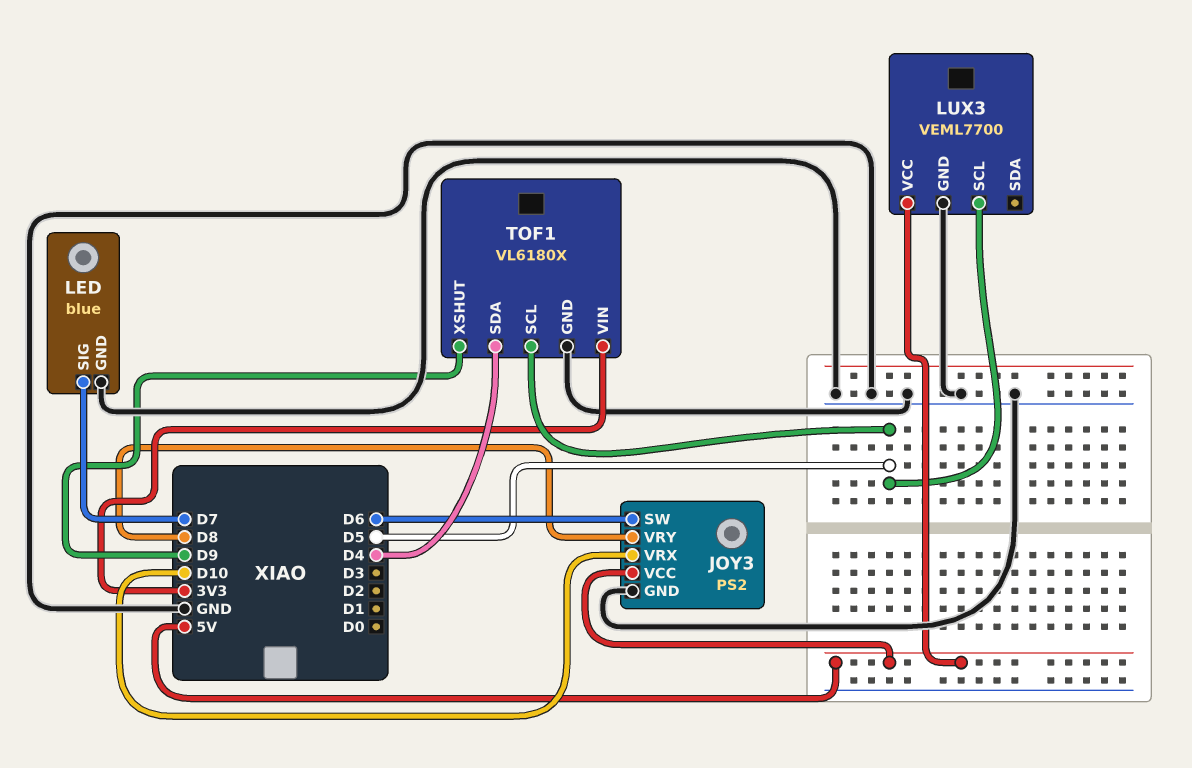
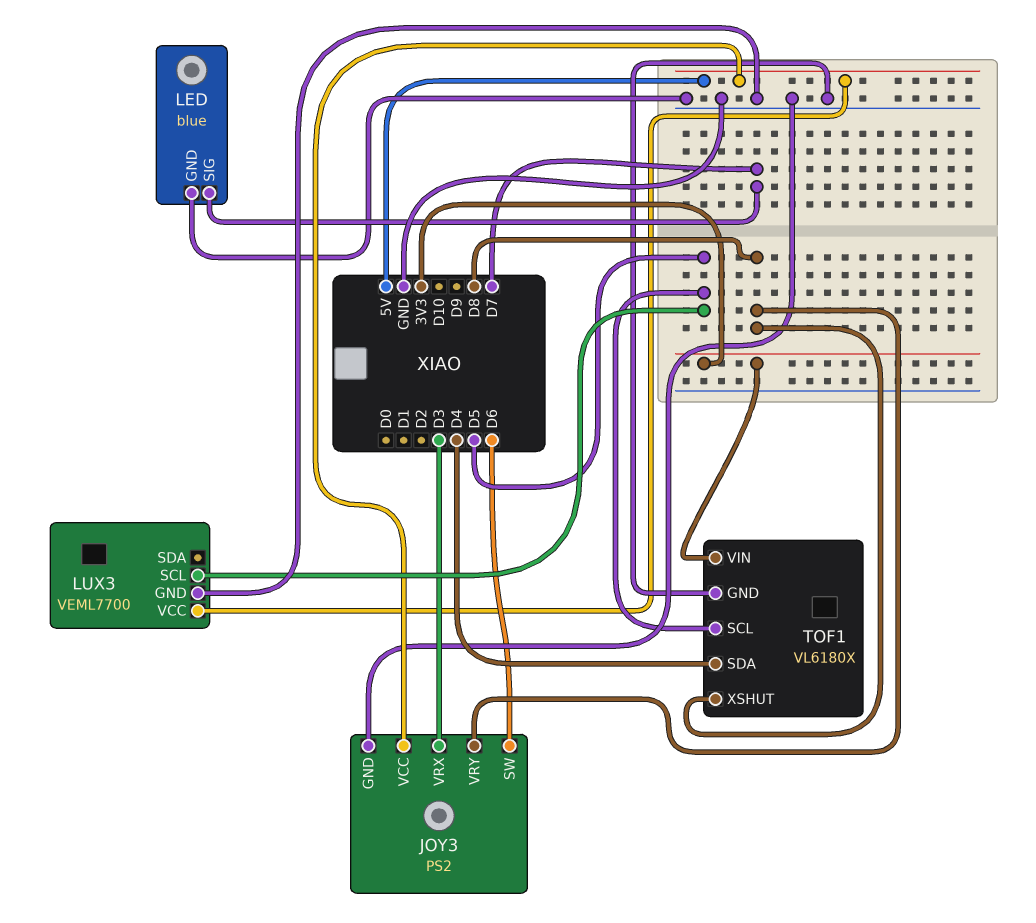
JOY3 pin VRX: D10 -> D3
TOF1 pin XSHUT: D9 -> D8

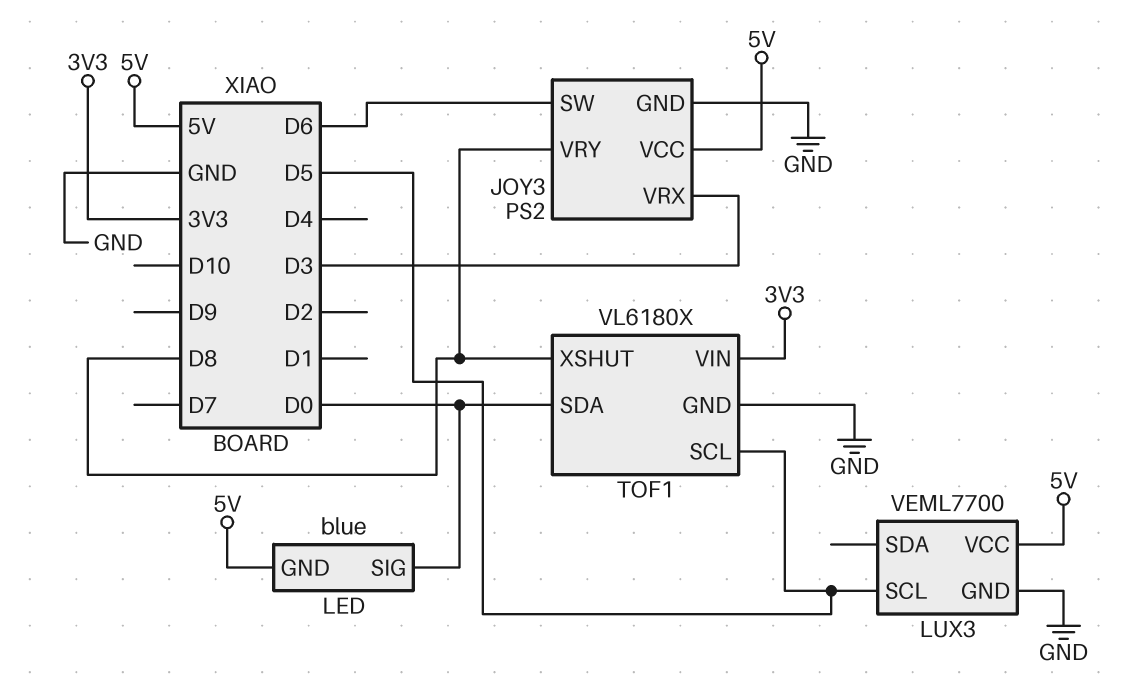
LED pin GND: GND -> 5V
LED pin SIG: D7 -> D0
TOF1 pin SDA: D4 -> D0

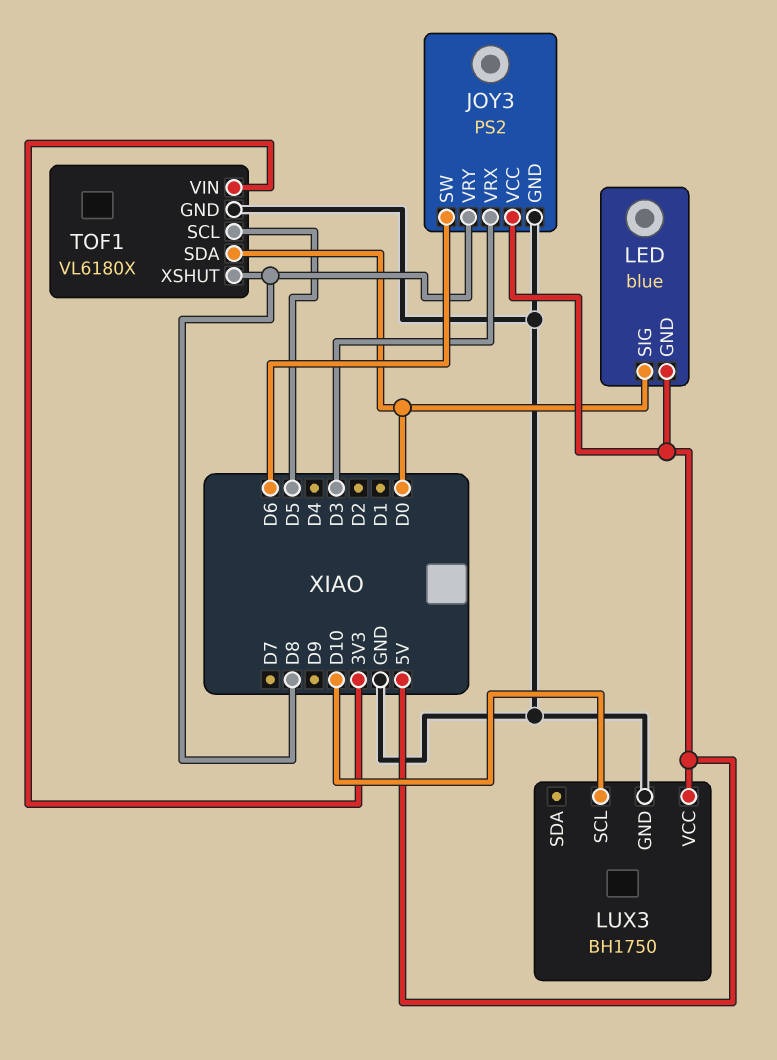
LUX3: VEML7700 -> BH1750
LUX3 pin SCL: D5 -> D10

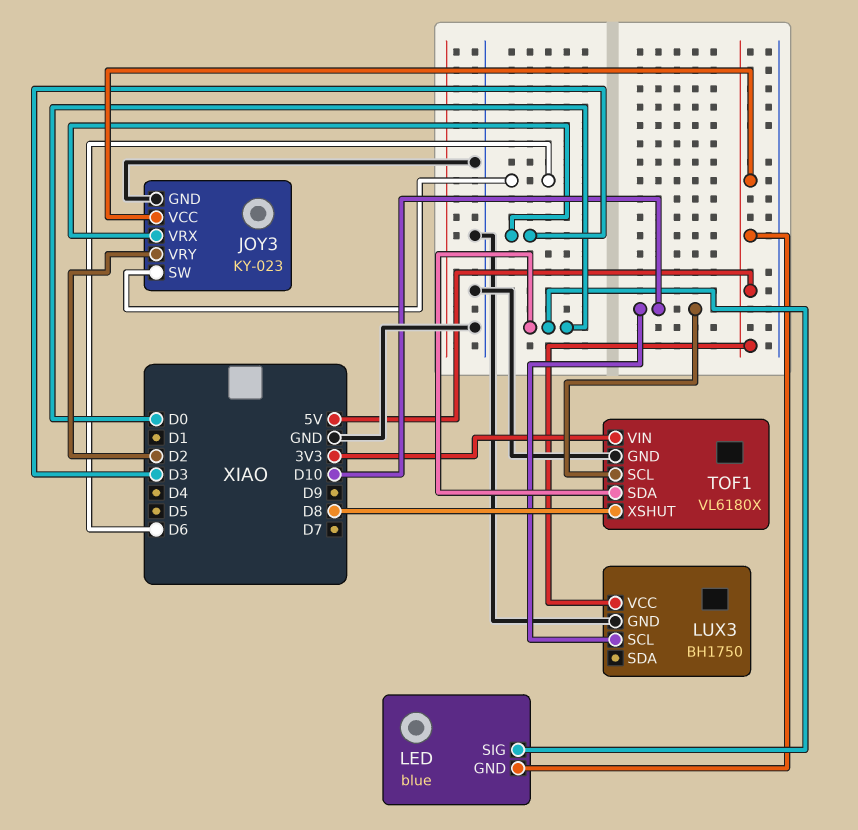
JOY3: PS2 -> KY-023
JOY3 pin VRY: D8 -> D2
TOF1 pin SCL: D5 -> D10

